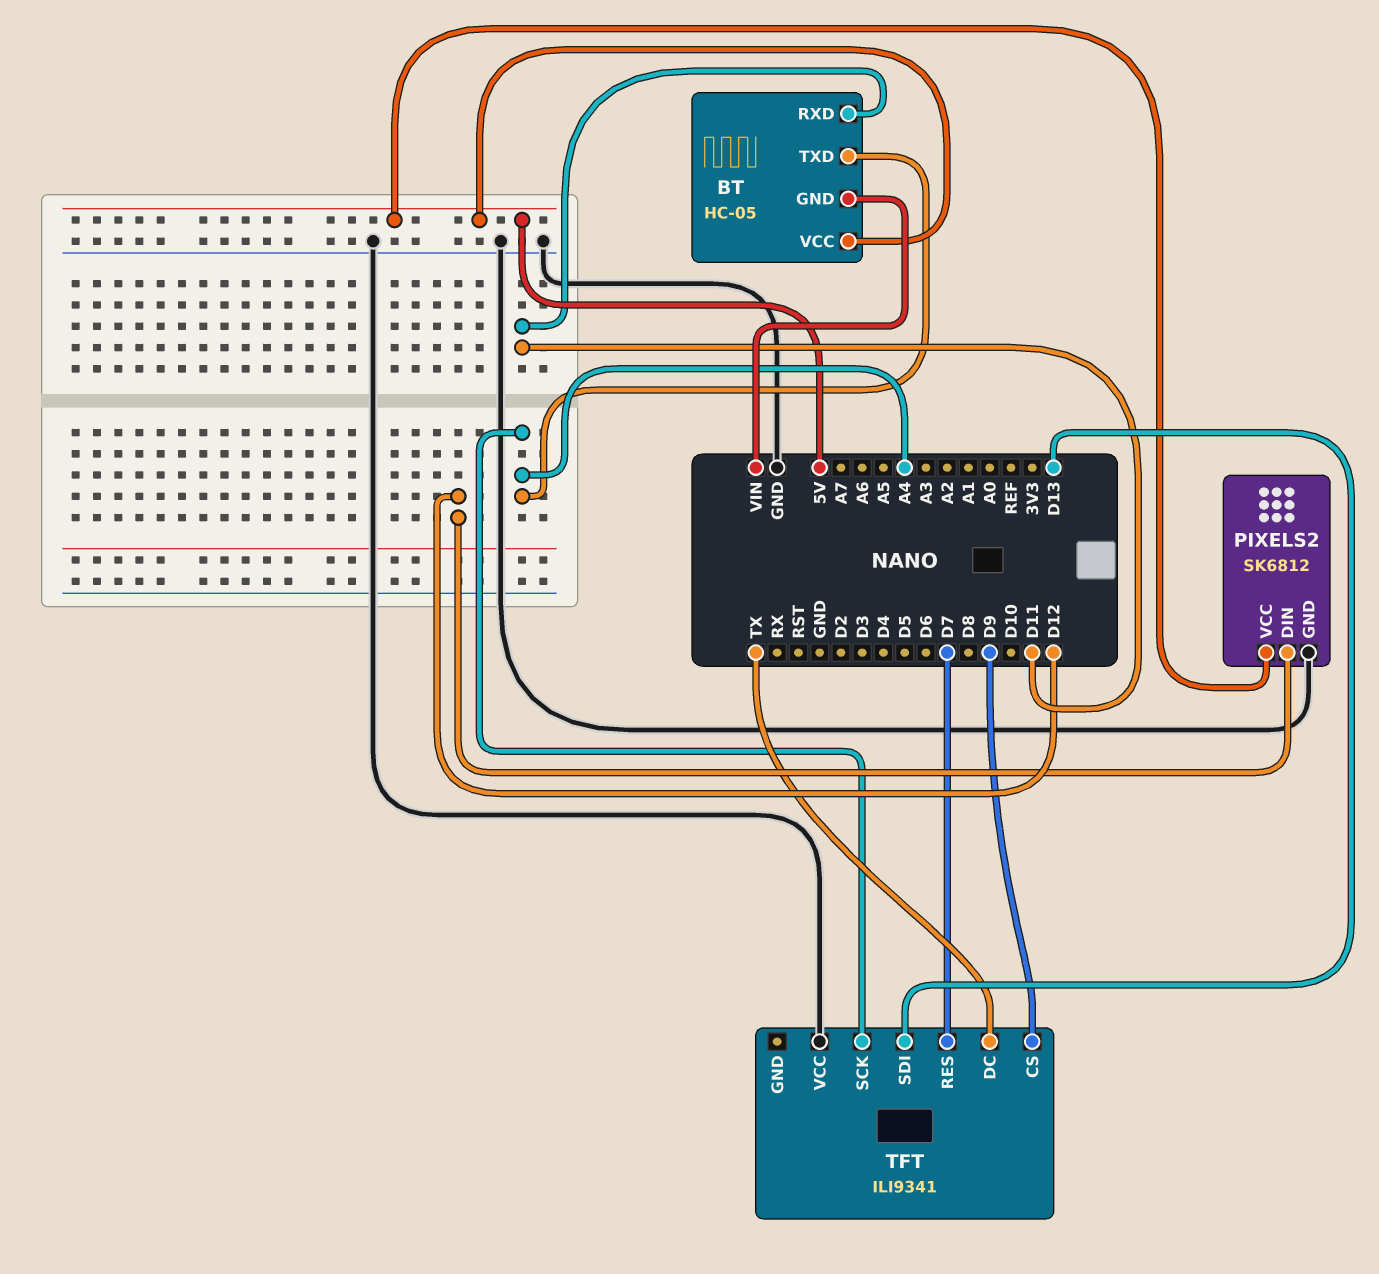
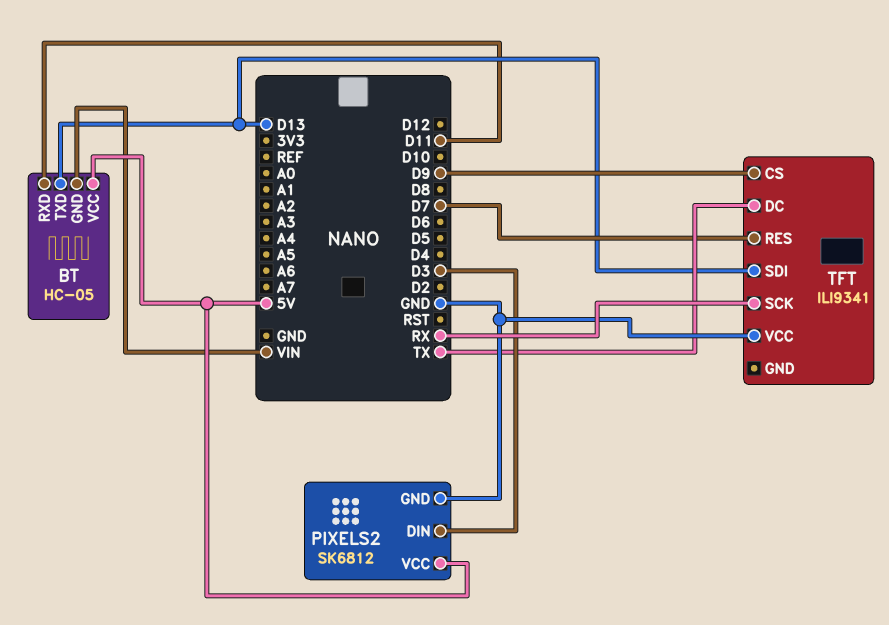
BT pin TXD: A4 -> D13
PIXELS2 pin DIN: D12 -> D3
TFT pin SCK: A4 -> RX

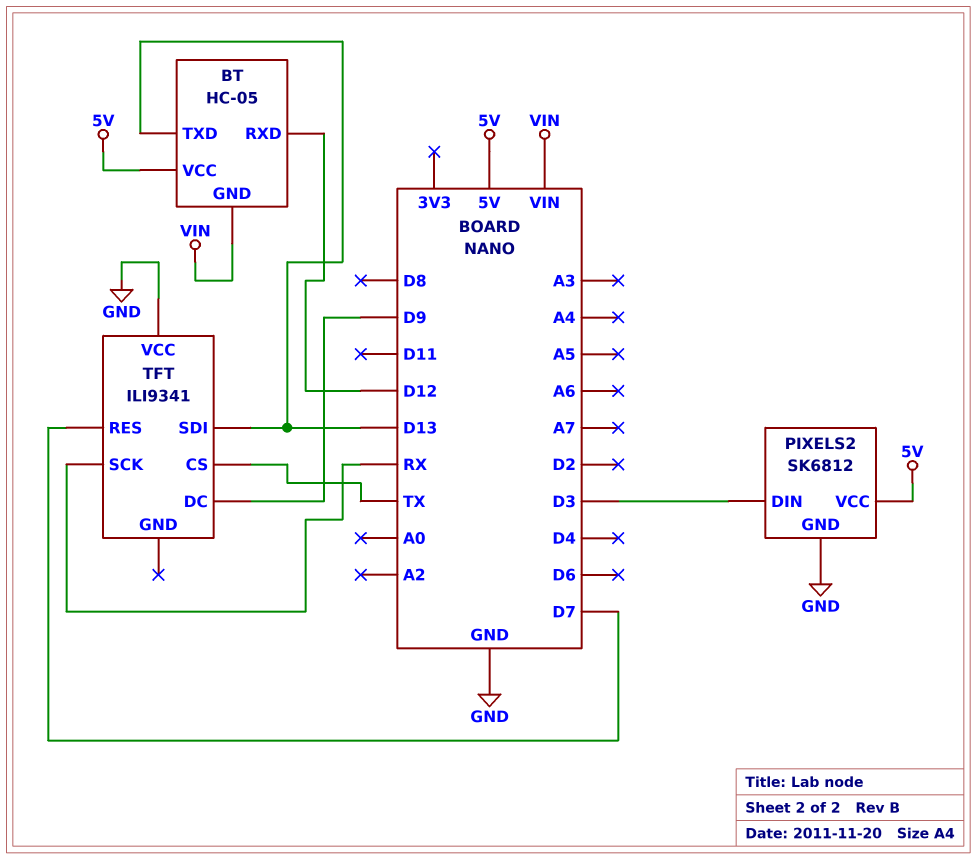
BT pin RXD: D11 -> D12
TFT pin CS: D9 -> TX
TFT pin DC: TX -> D9

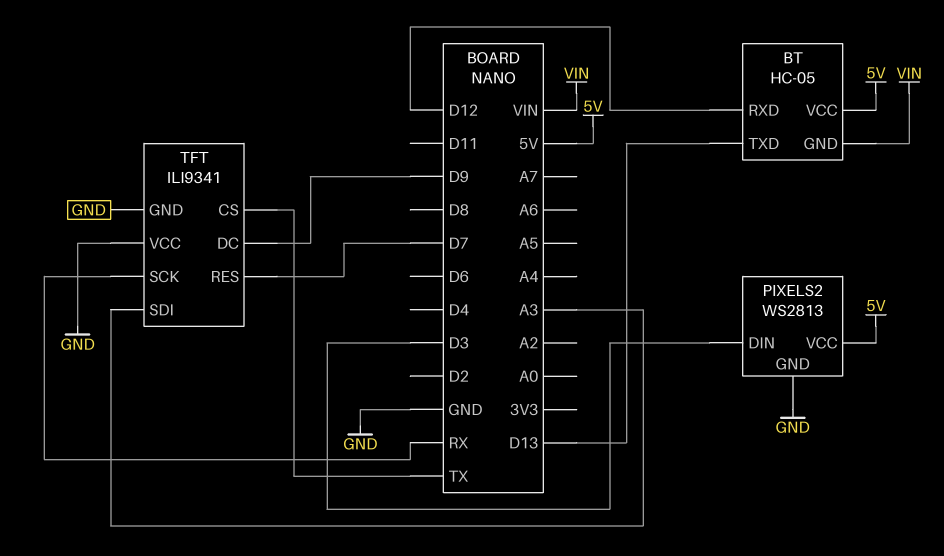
PIXELS2: SK6812 -> WS2813
TFT pin GND: none -> GND
TFT pin SDI: D13 -> A3

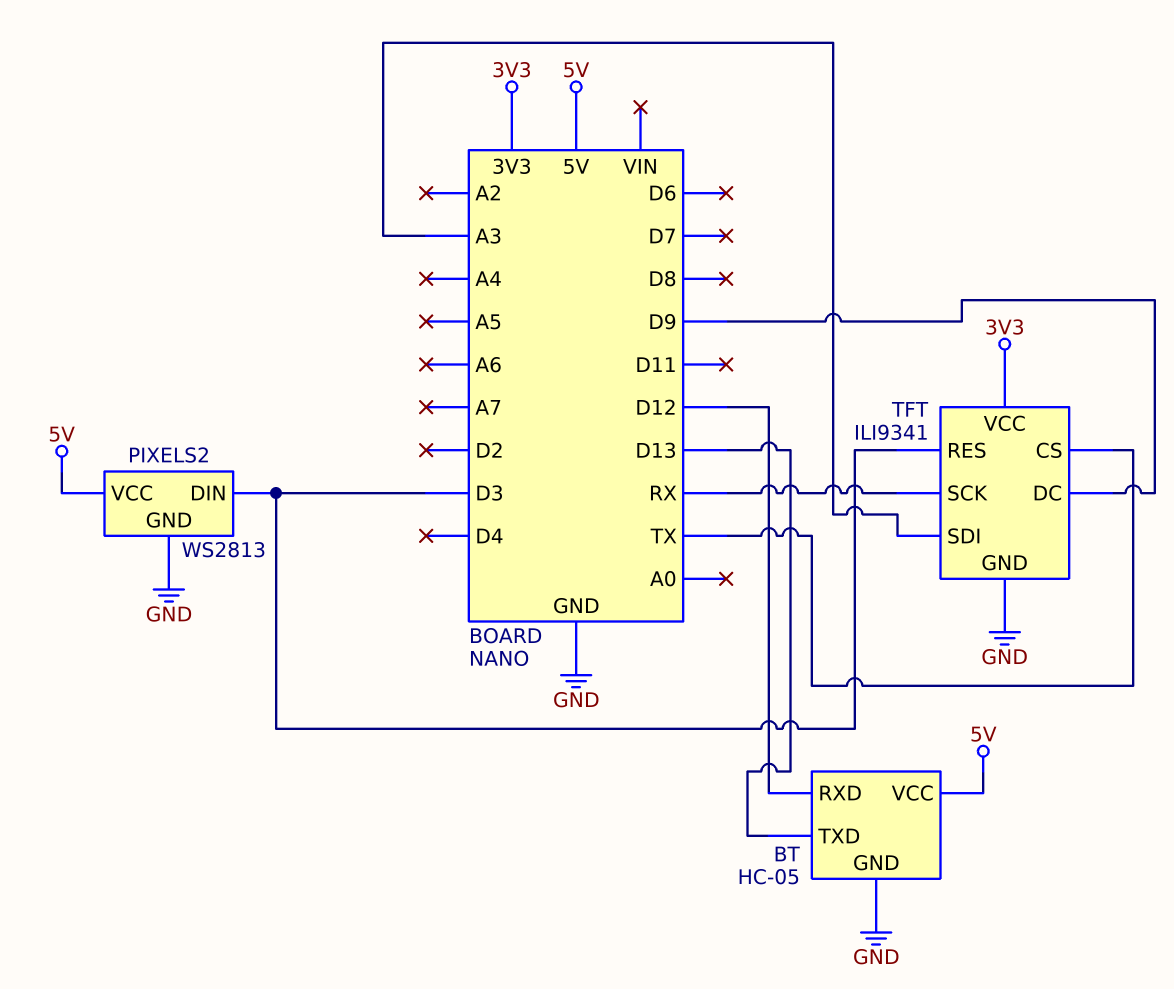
BT pin GND: VIN -> GND
TFT pin RES: D7 -> D3
TFT pin VCC: GND -> 3V3

